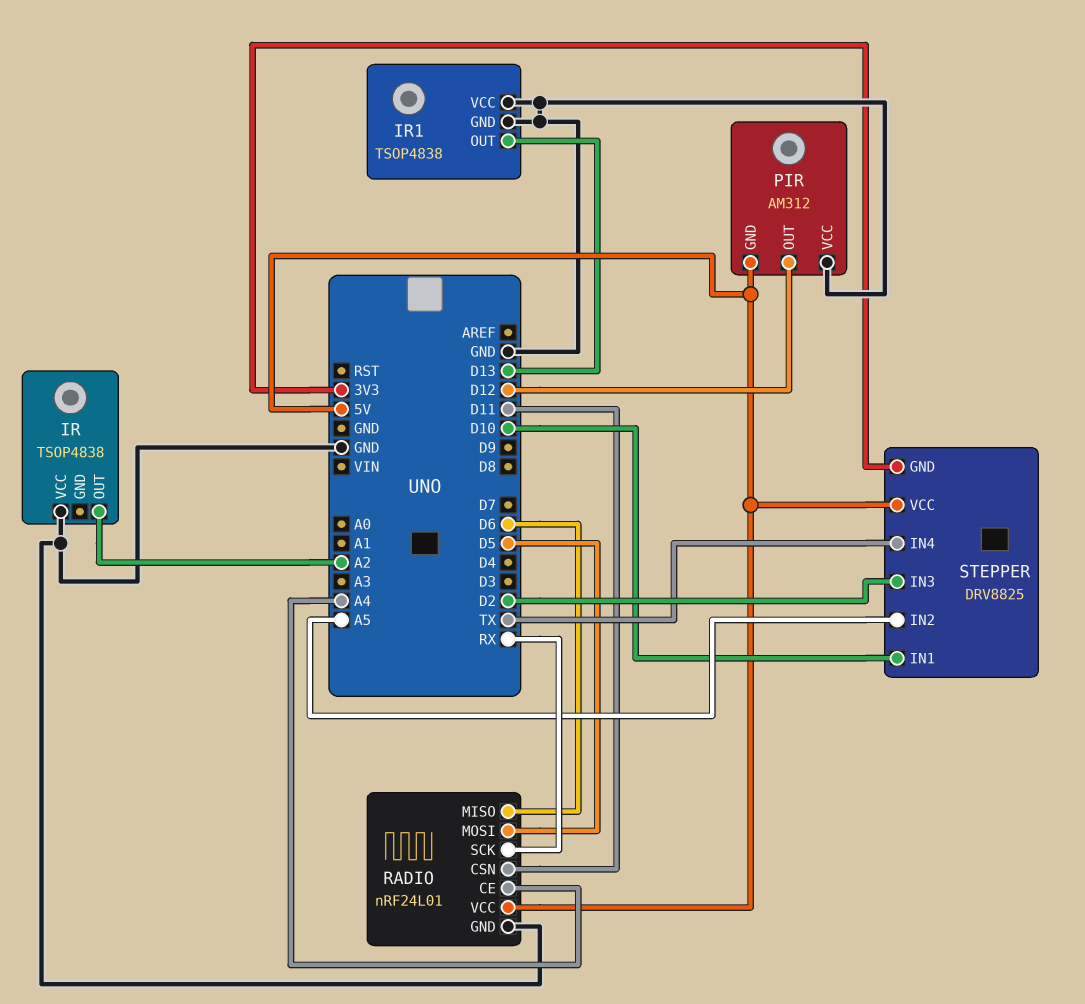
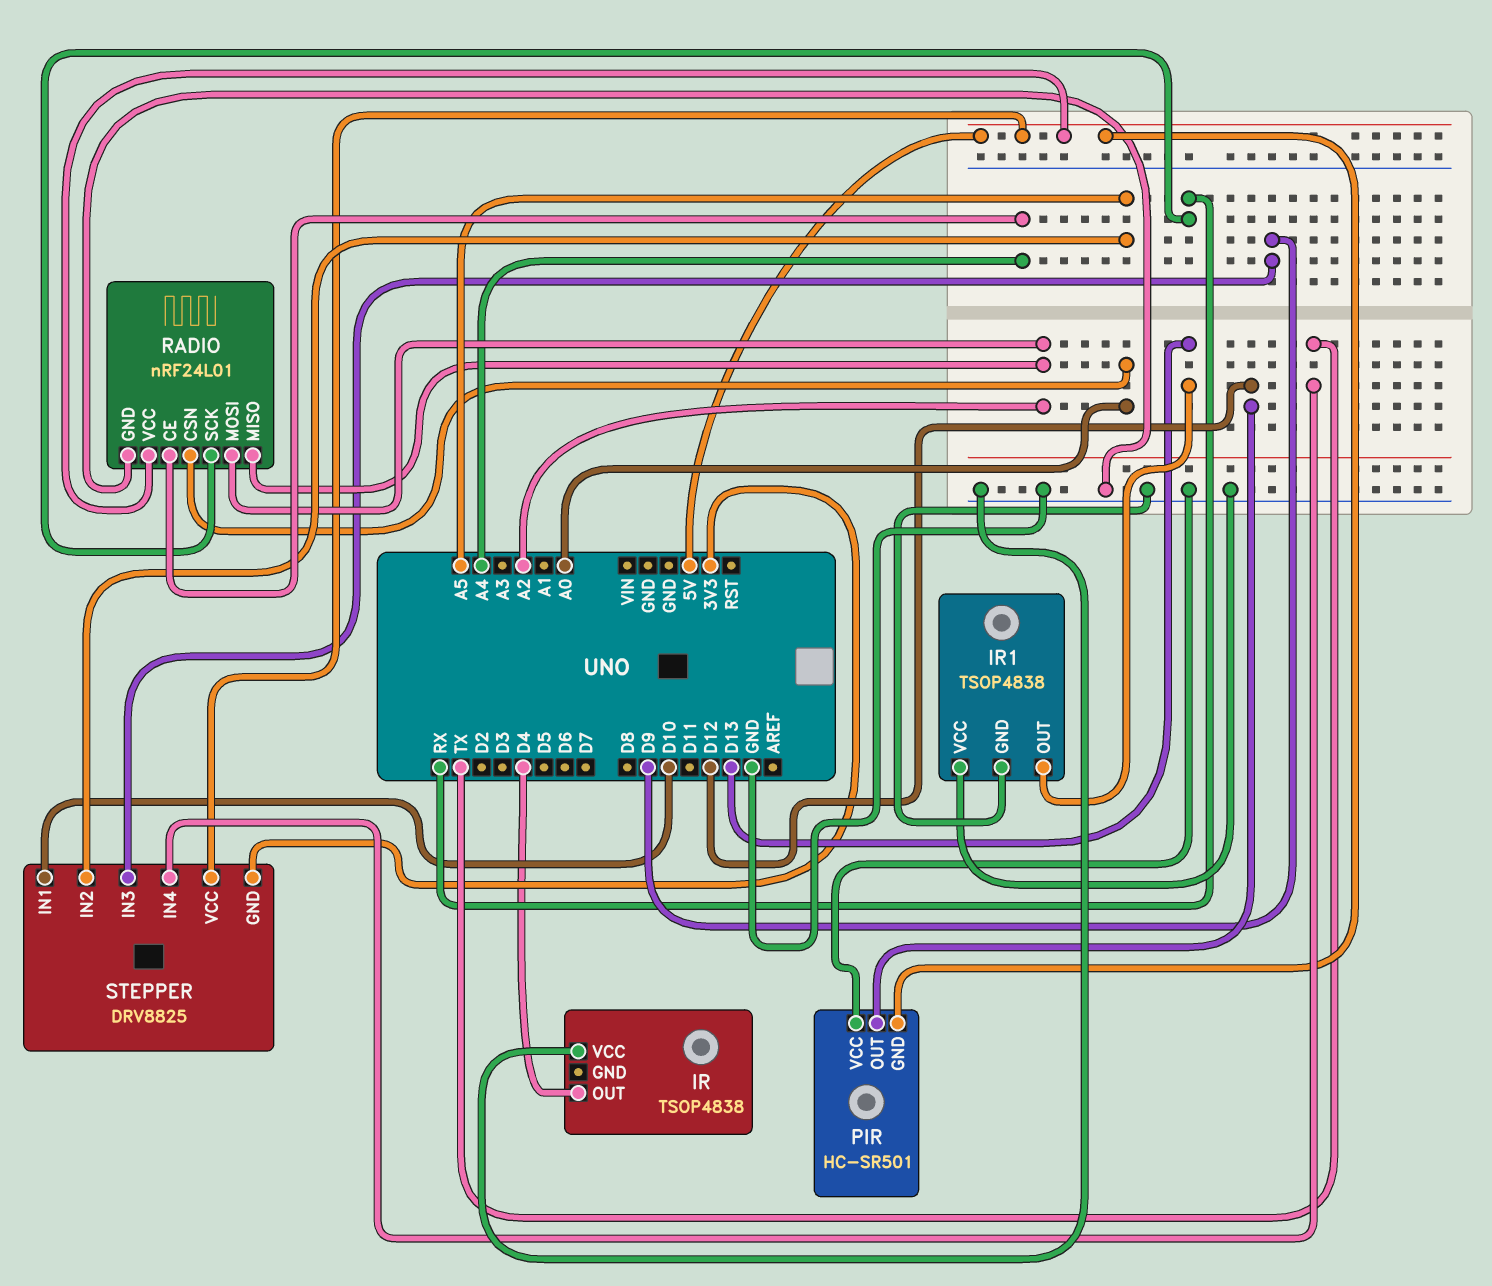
IR pin OUT: A2 -> D4
PIR: AM312 -> HC-SR501
RADIO pin CSN: D11 -> A0
RADIO pin MISO: D6 -> A2
RADIO pin MOSI: D5 -> A2
STEPPER pin IN3: D2 -> D9

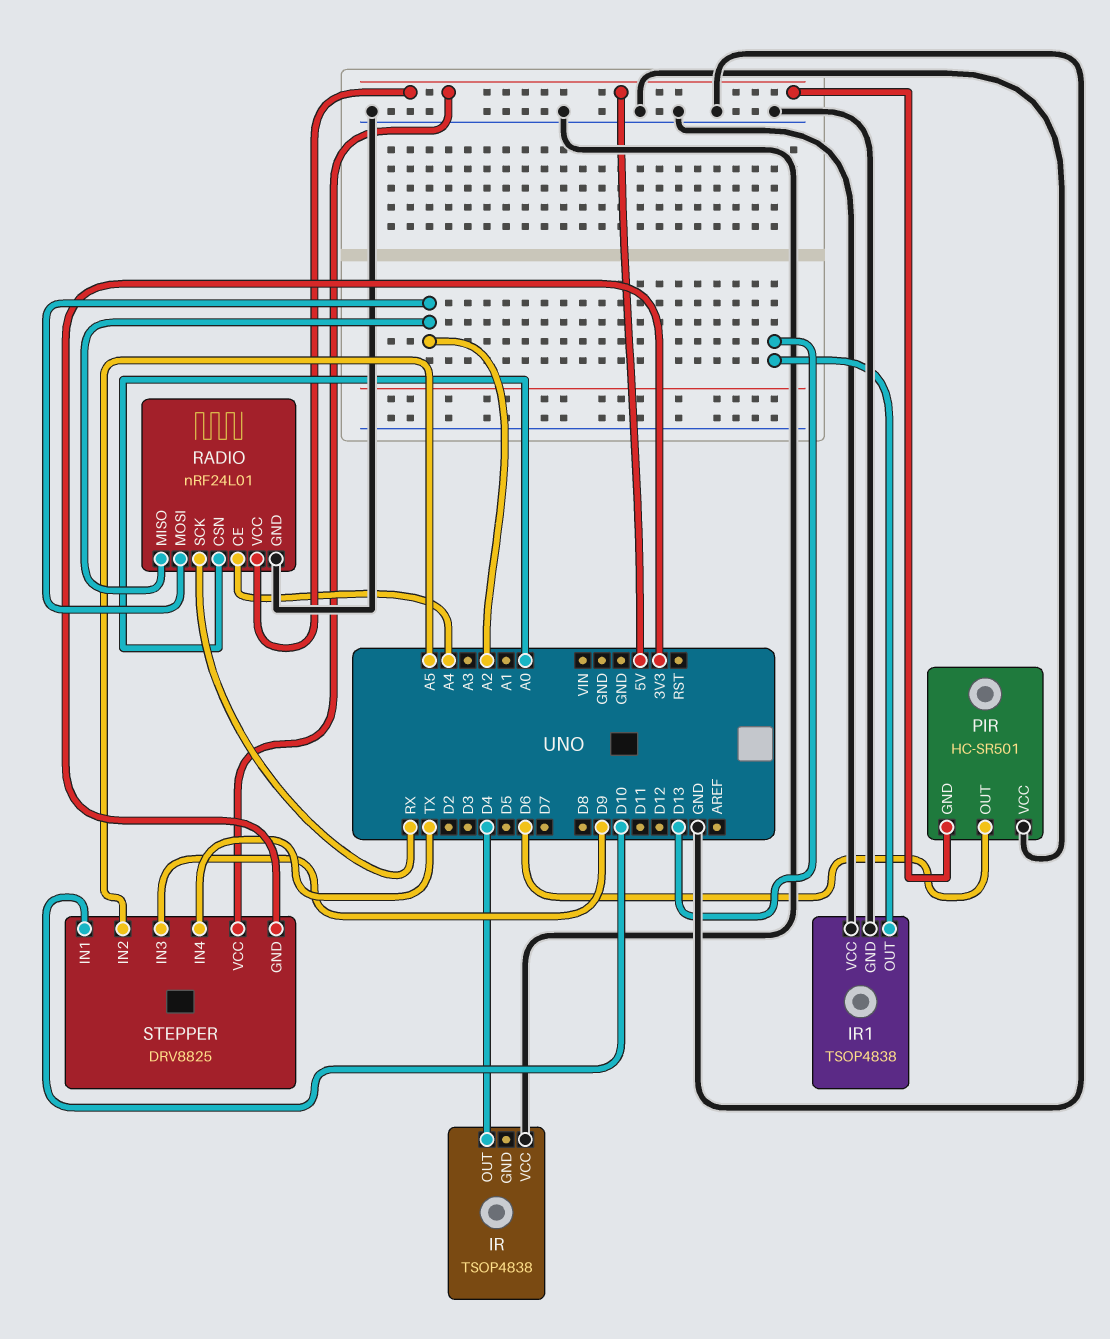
PIR pin OUT: D12 -> D6

